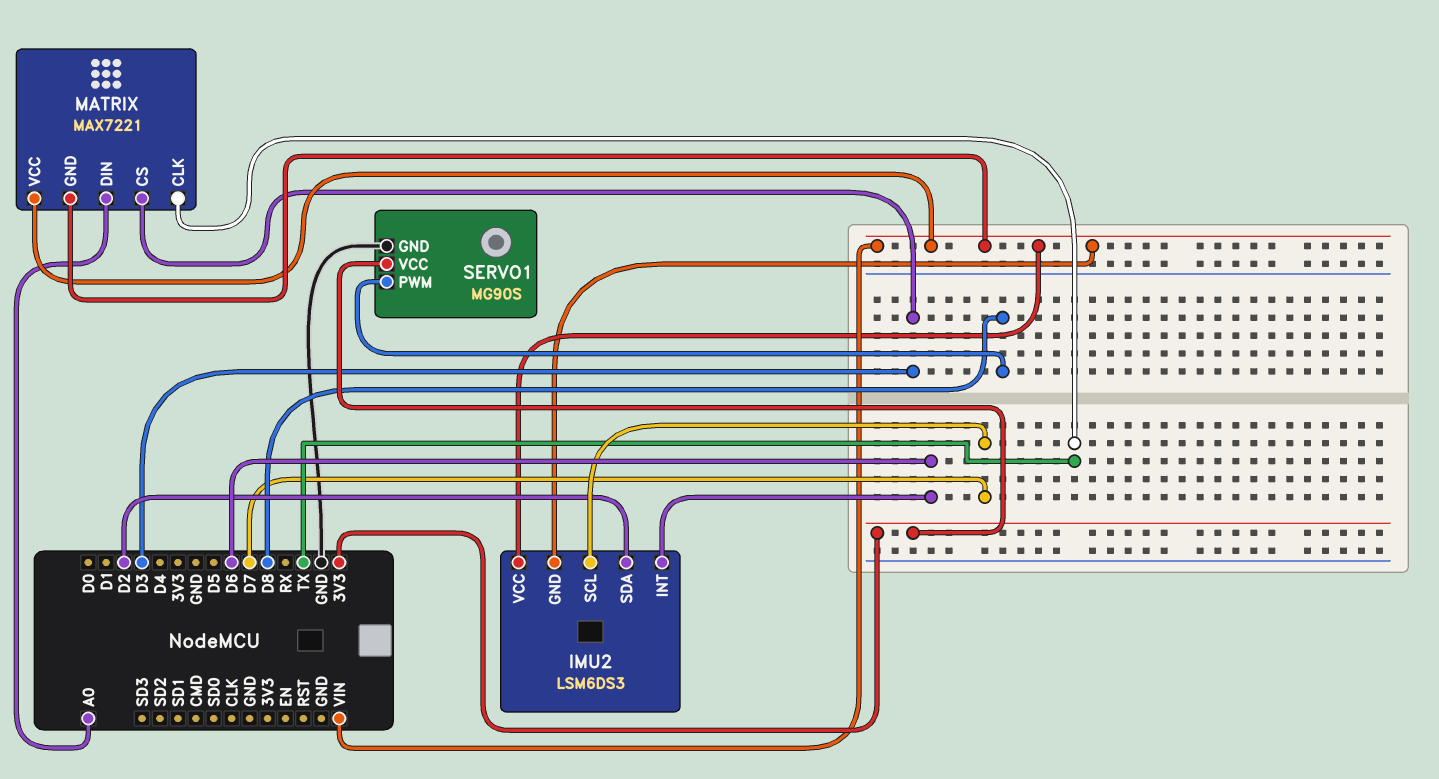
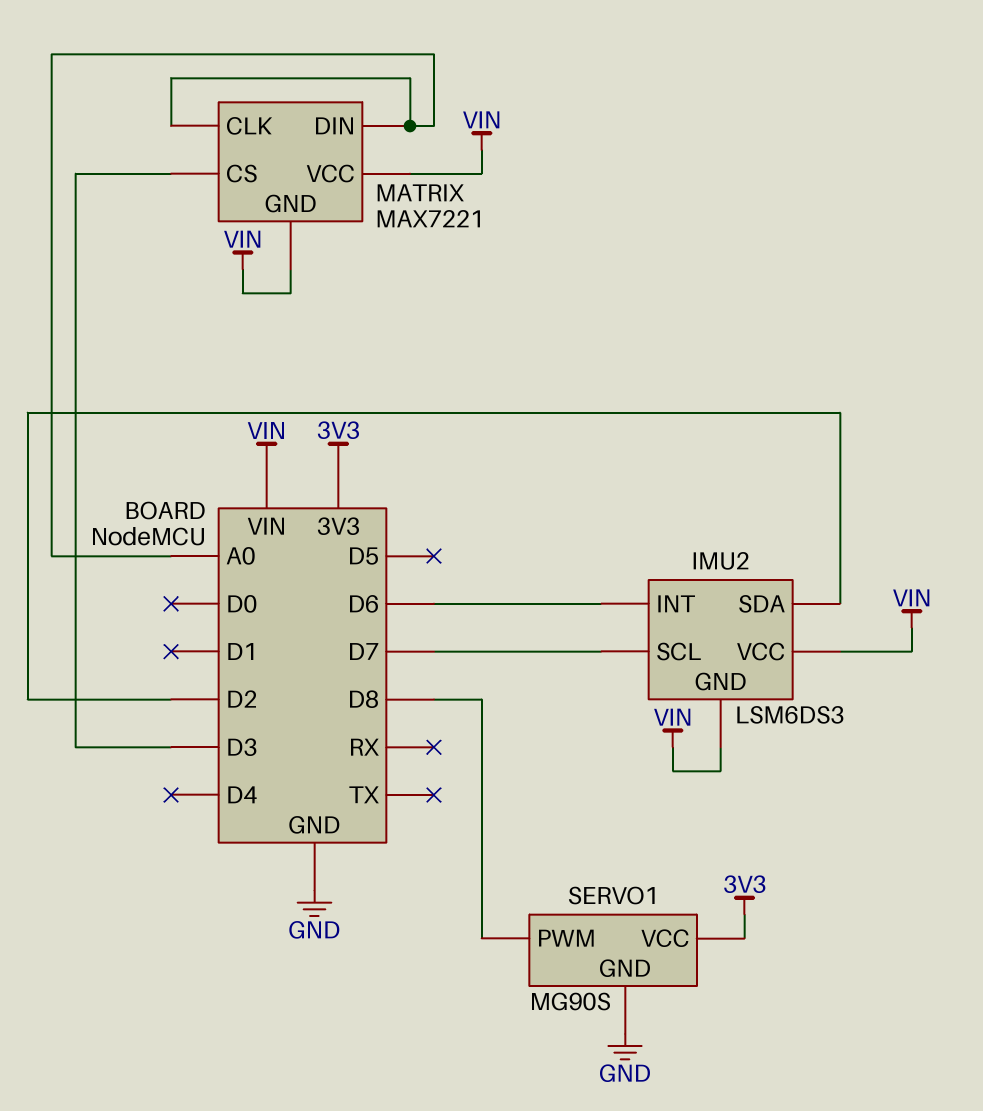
MATRIX pin CLK: TX -> A0

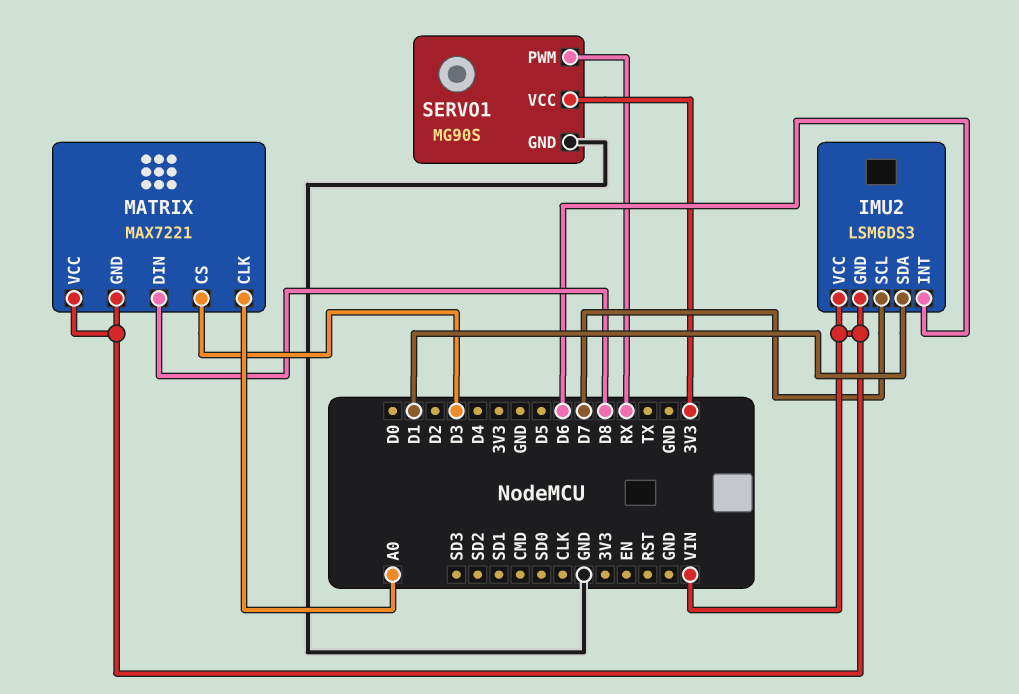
IMU2 pin SDA: D2 -> D1
MATRIX pin DIN: A0 -> D8
SERVO1 pin PWM: D8 -> RX

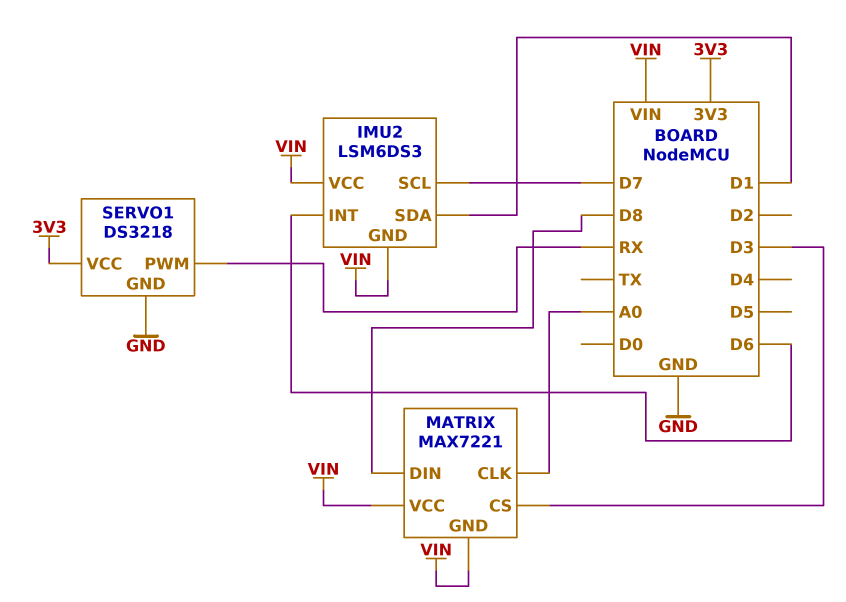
SERVO1: MG90S -> DS3218

